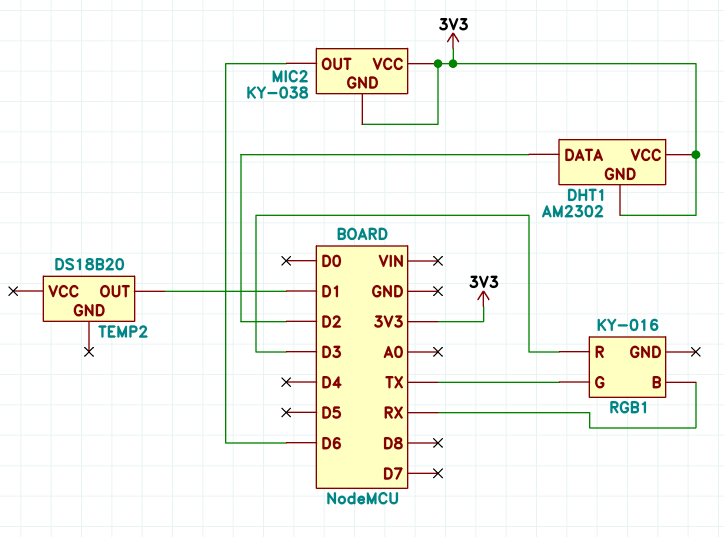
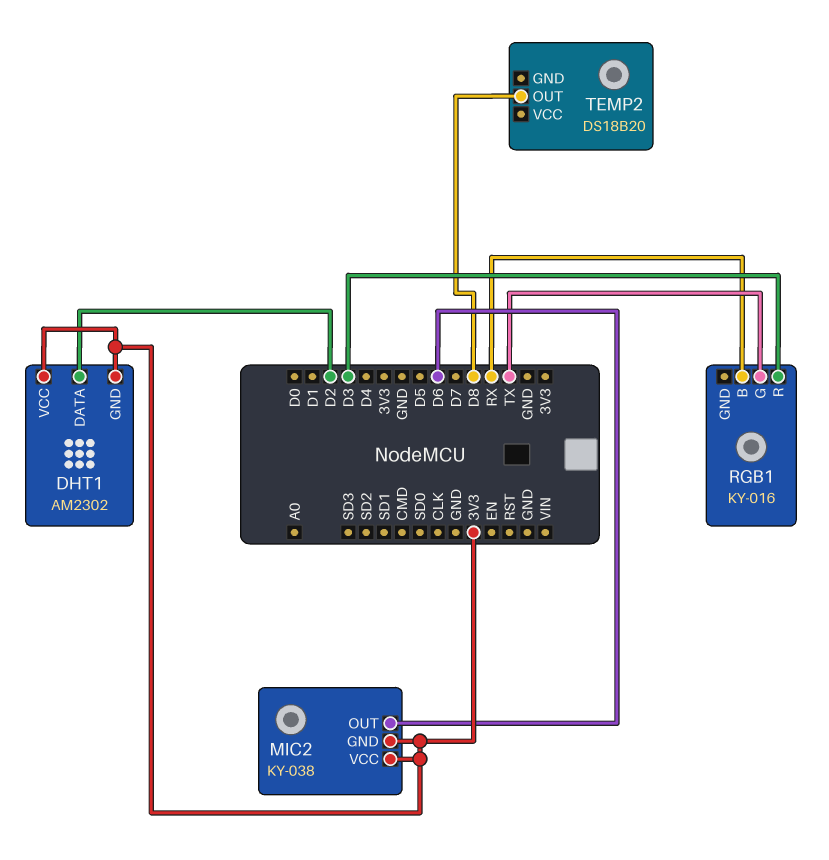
TEMP2 pin OUT: D1 -> D8

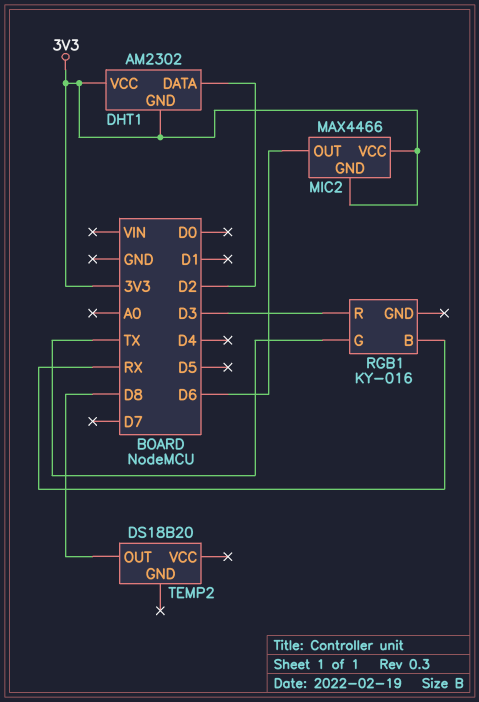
MIC2: KY-038 -> MAX4466

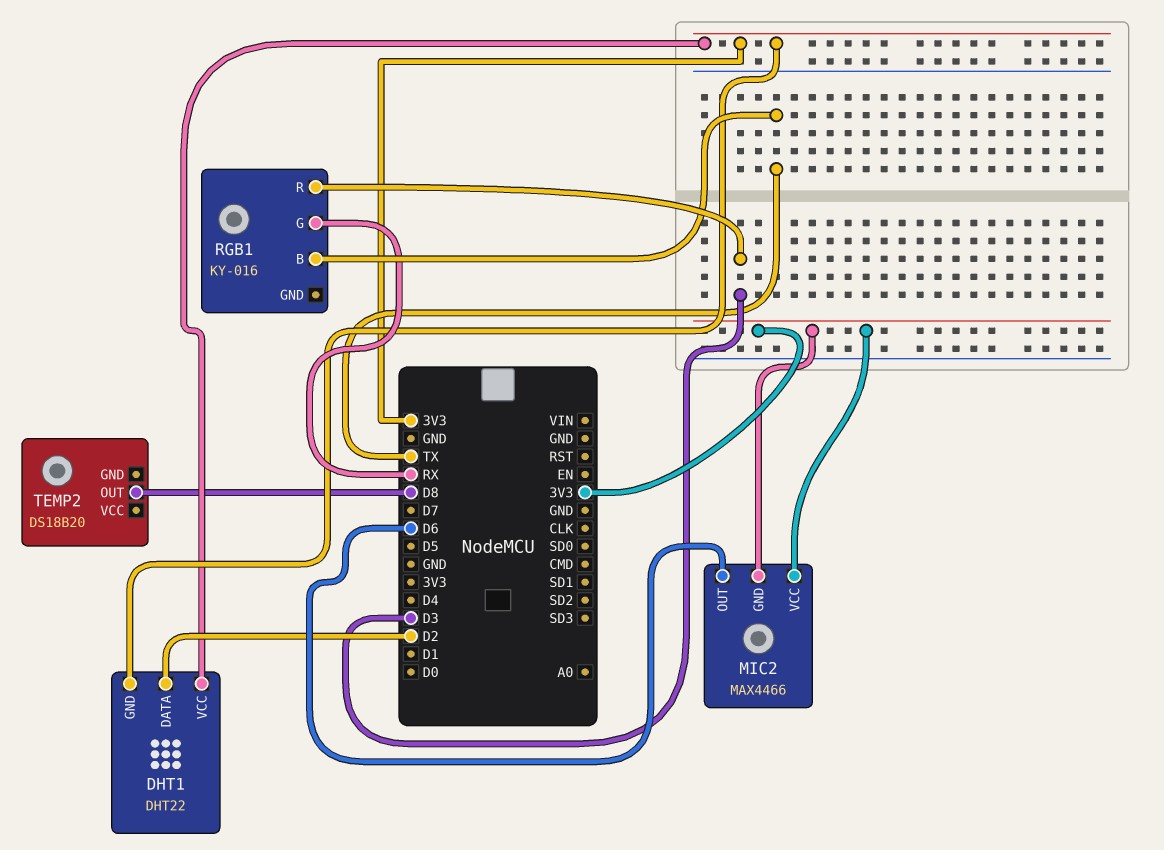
DHT1: AM2302 -> DHT22
RGB1 pin B: RX -> TX
RGB1 pin G: TX -> RX

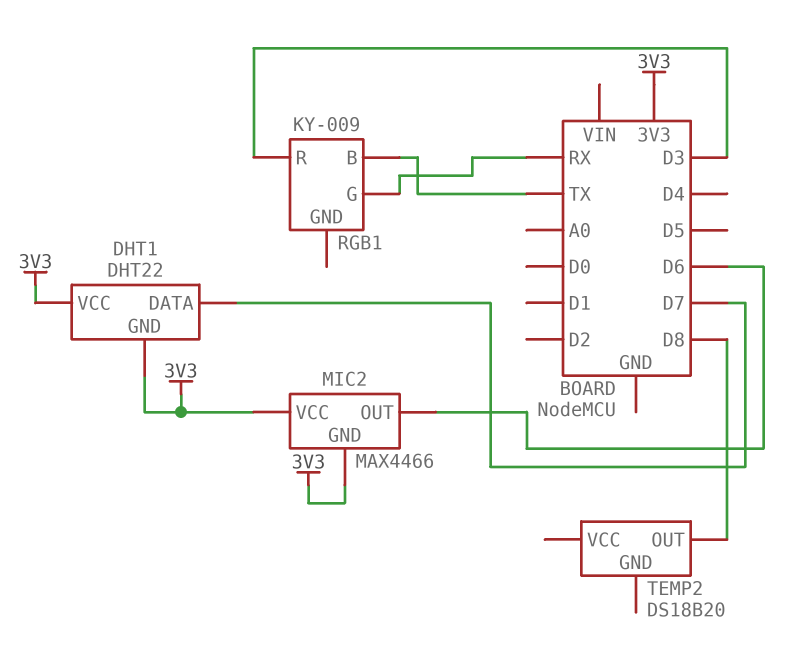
DHT1 pin DATA: D2 -> D7
RGB1: KY-016 -> KY-009

